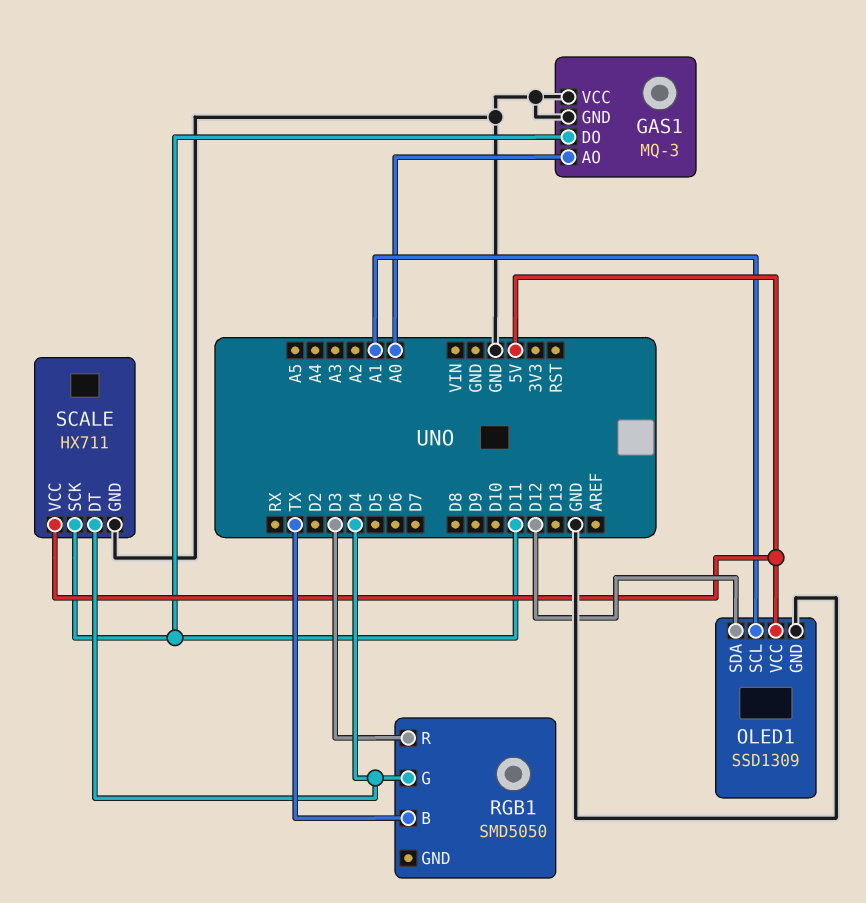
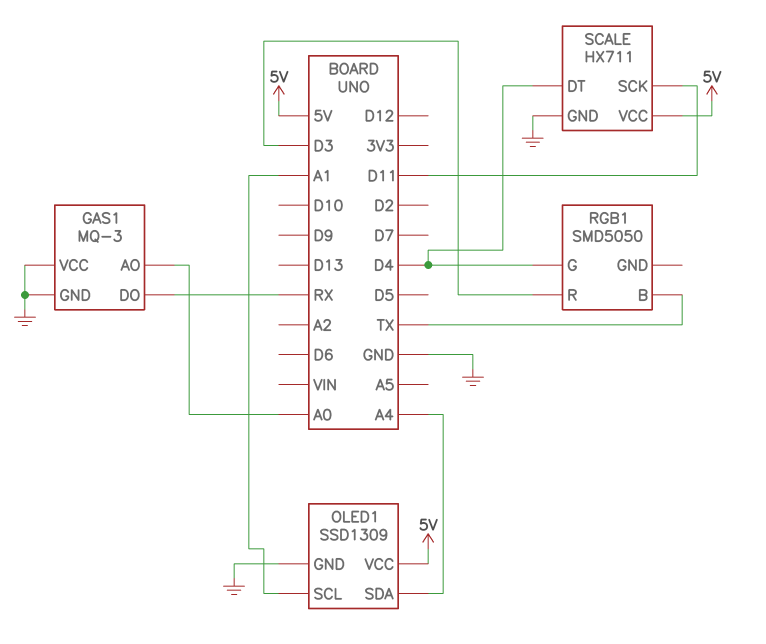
GAS1 pin DO: D11 -> RX
OLED1 pin SDA: D12 -> A4

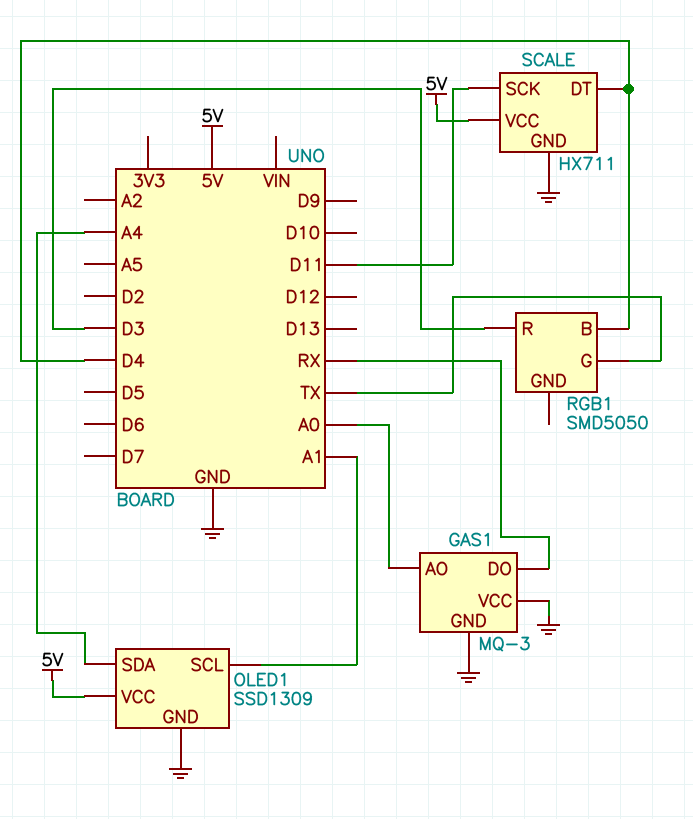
RGB1 pin B: TX -> D4
RGB1 pin G: D4 -> TX

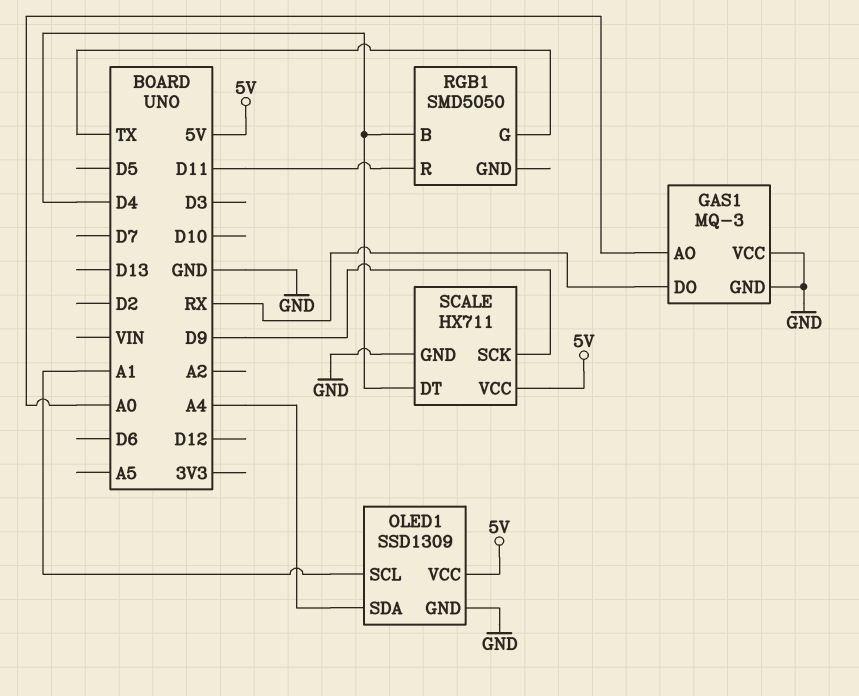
RGB1 pin R: D3 -> D11
SCALE pin SCK: D11 -> D9

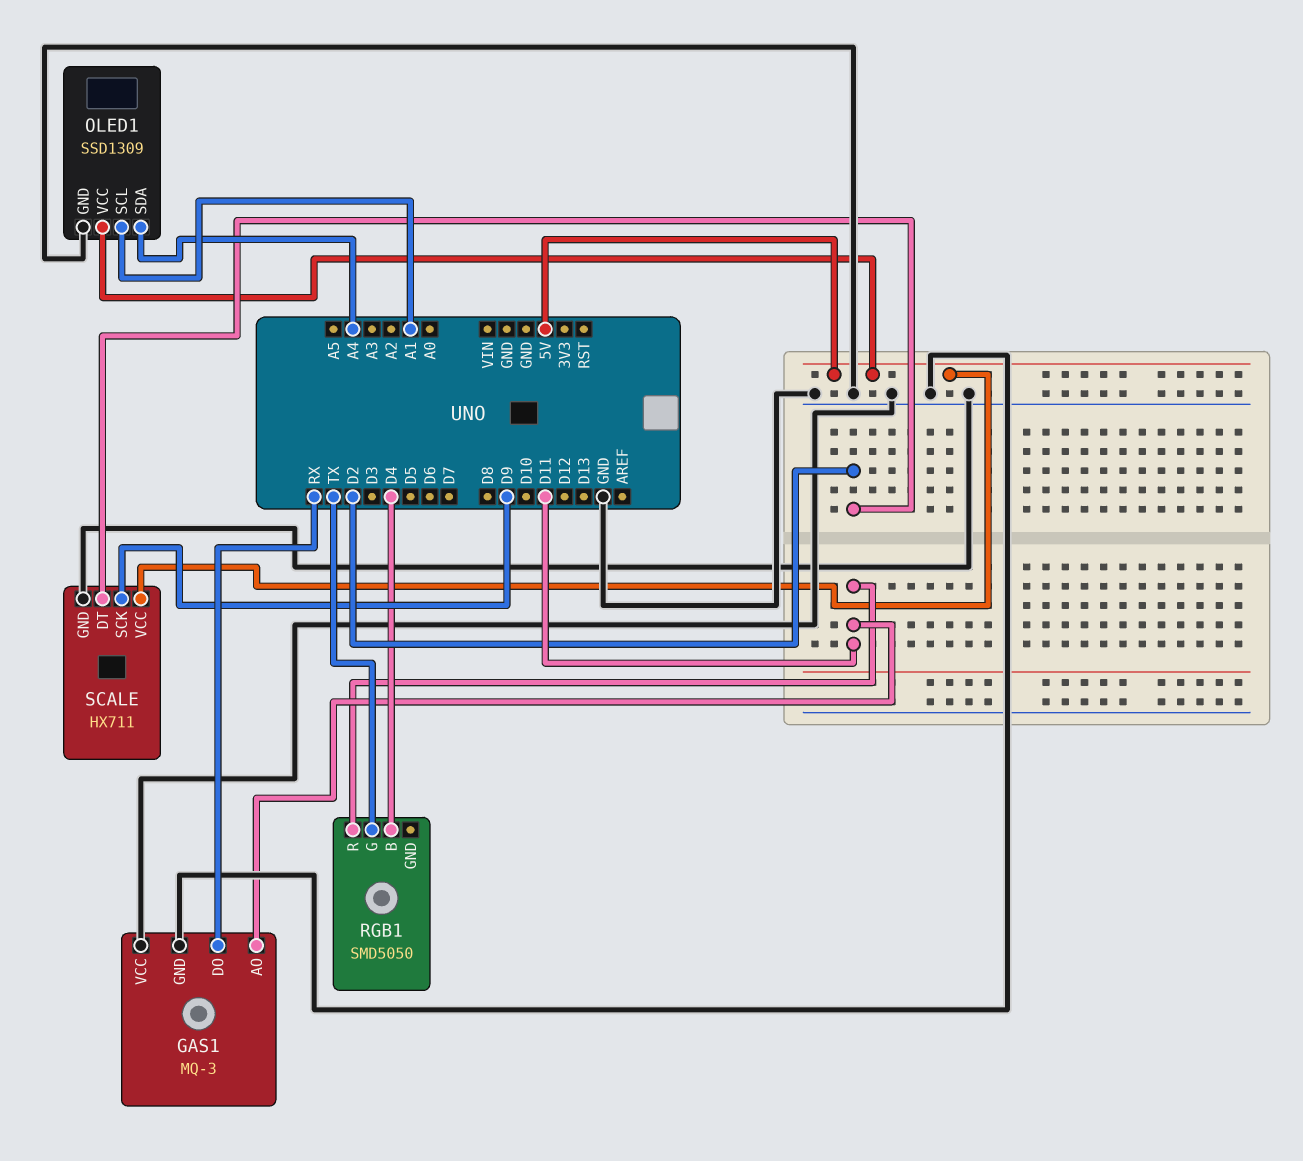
GAS1 pin AO: A0 -> D11
SCALE pin DT: D4 -> D2

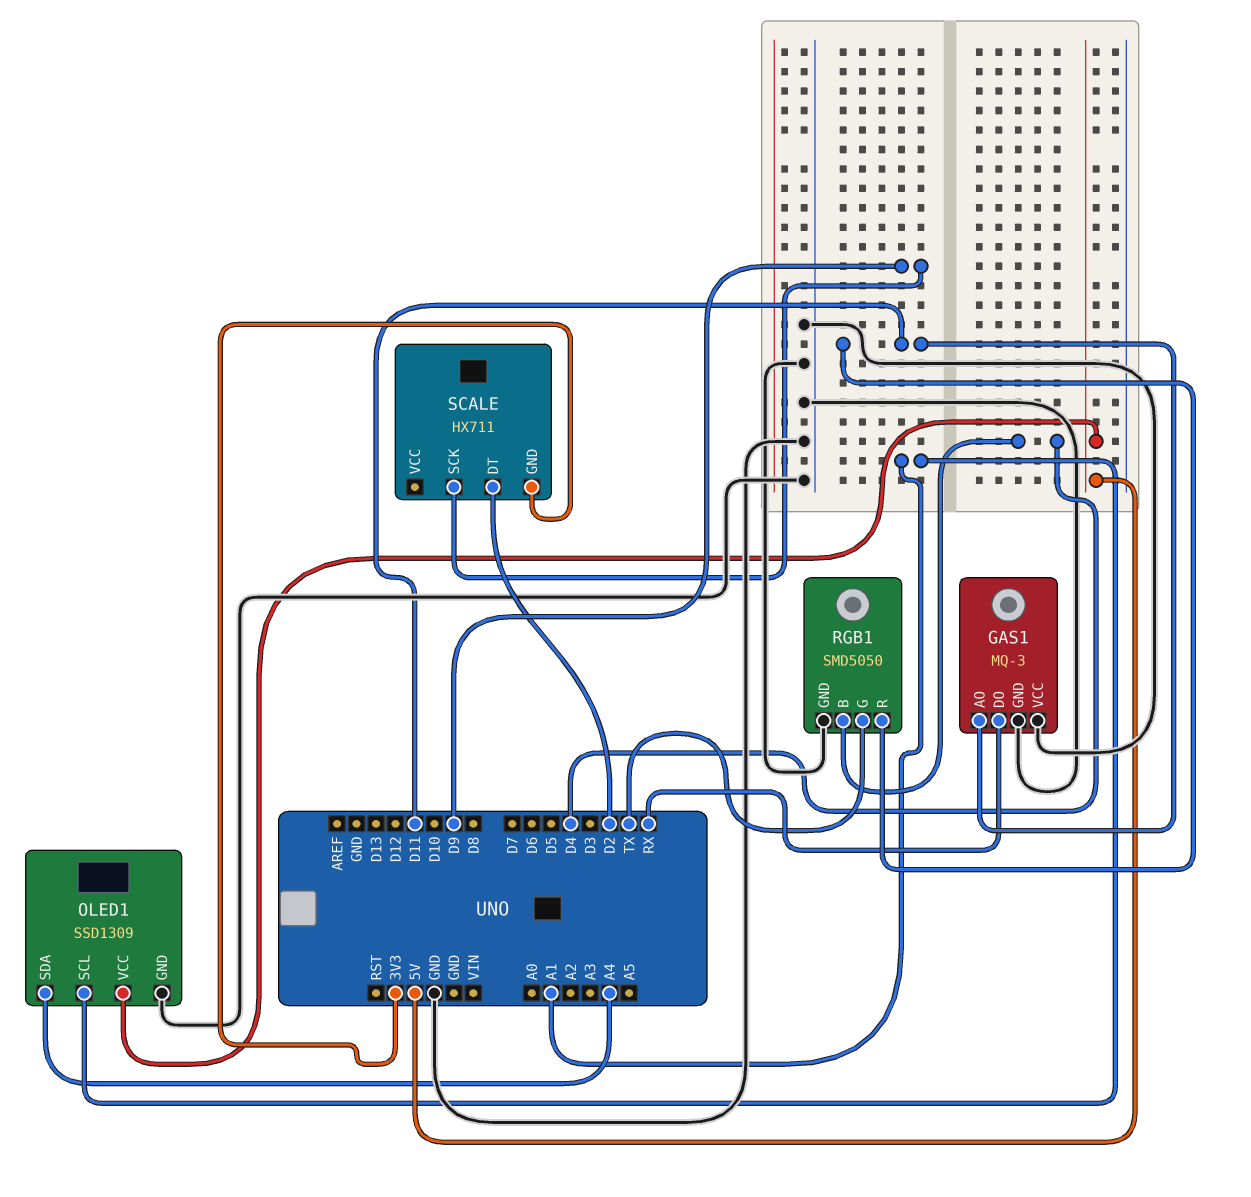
RGB1 pin GND: none -> GND
SCALE pin GND: GND -> 3V3
SCALE pin VCC: 5V -> none

